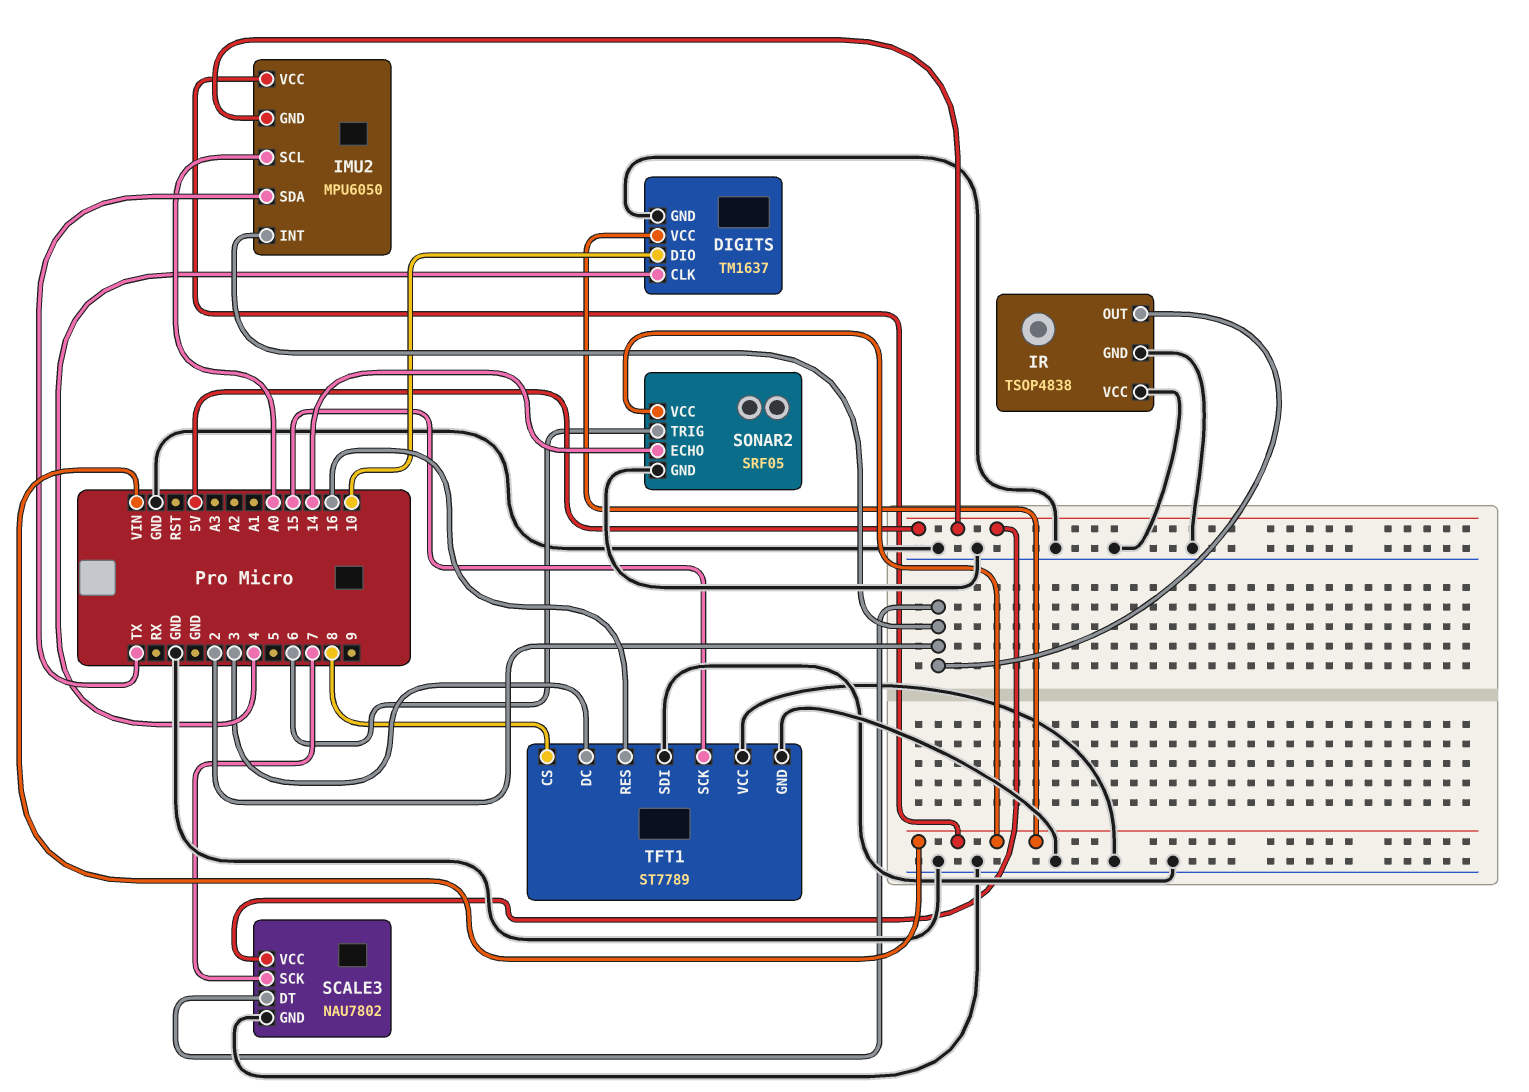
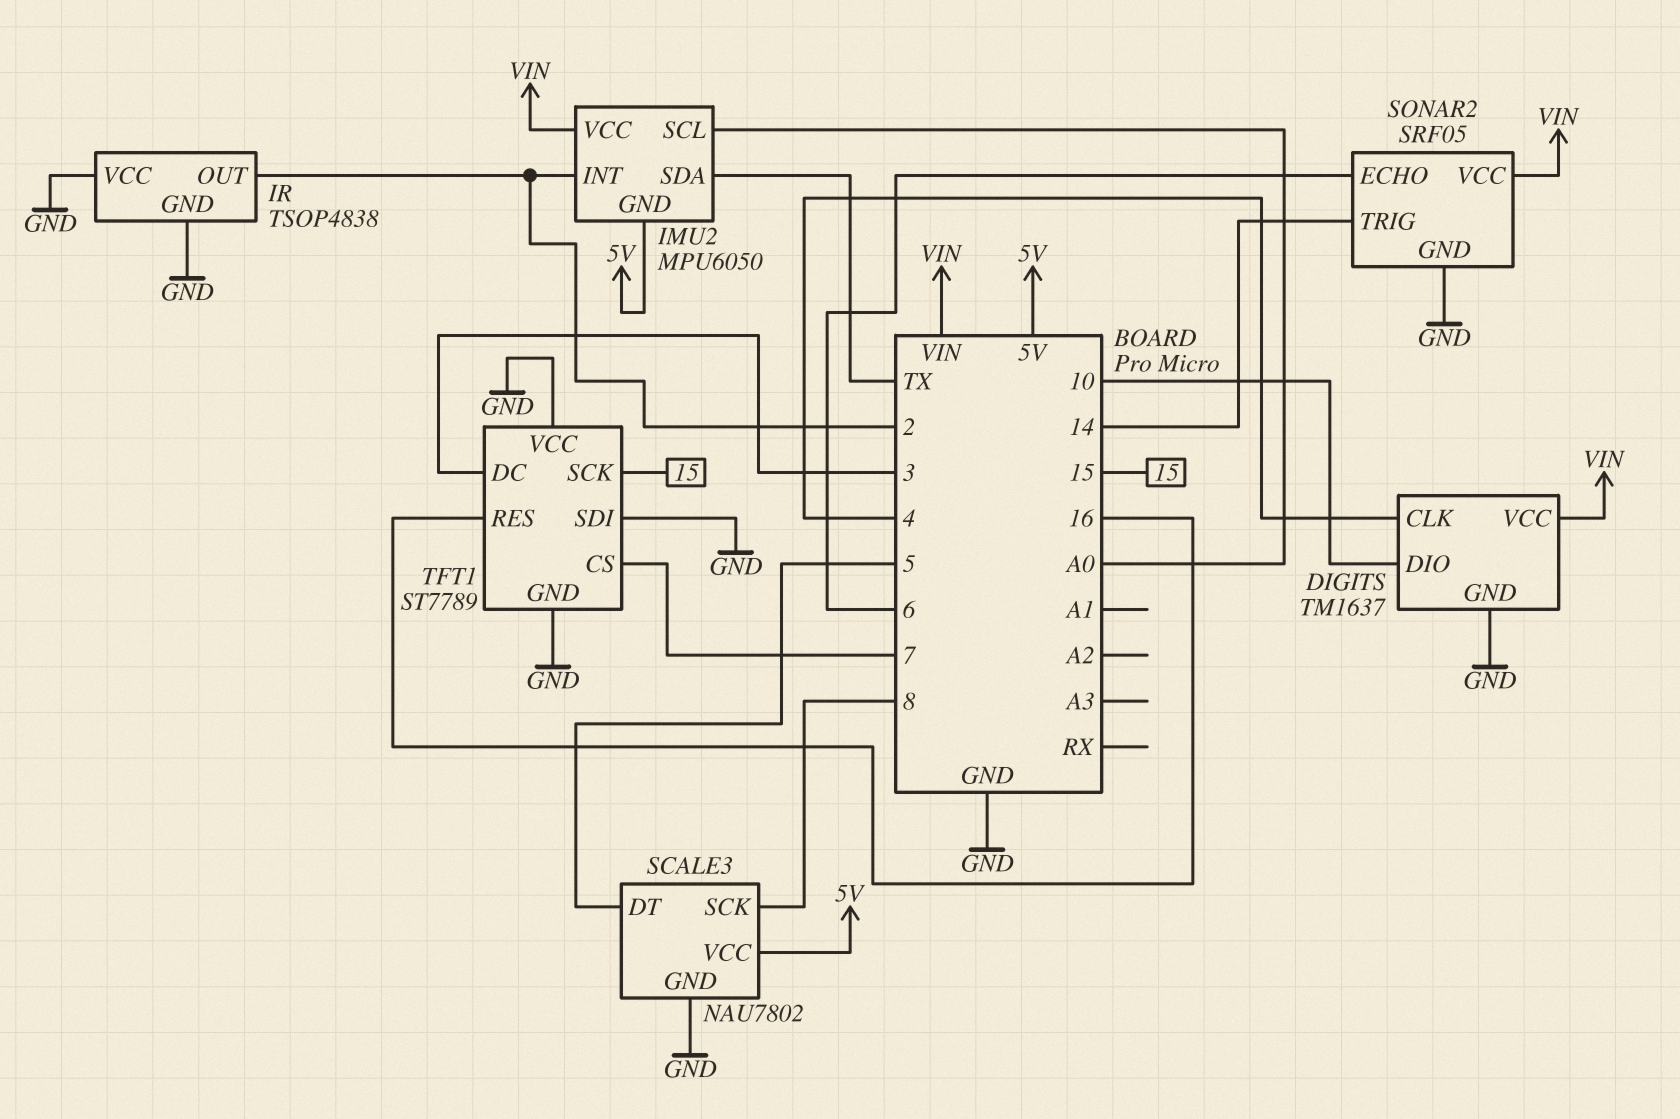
SCALE3 pin DT: 2 -> 5
SCALE3 pin SCK: 7 -> 8
SONAR2 pin ECHO: 14 -> 6
SONAR2 pin TRIG: 6 -> 14
TFT1 pin CS: 8 -> 7

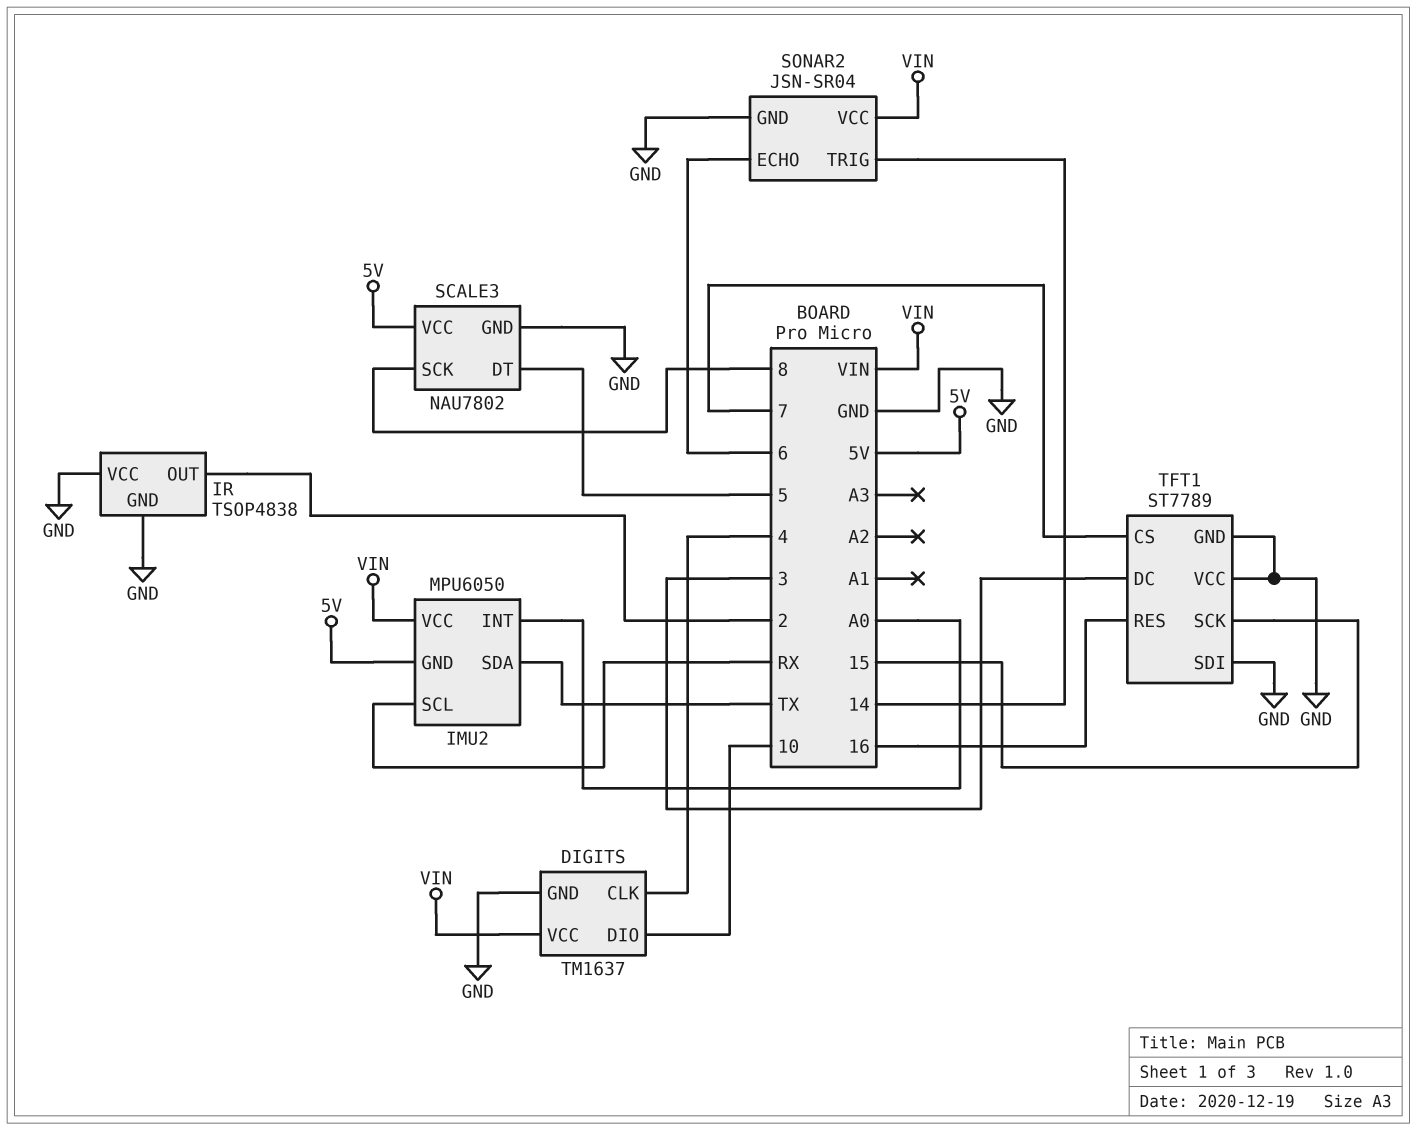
IMU2 pin INT: 2 -> A0
IMU2 pin SCL: A0 -> RX
SONAR2: SRF05 -> JSN-SR04

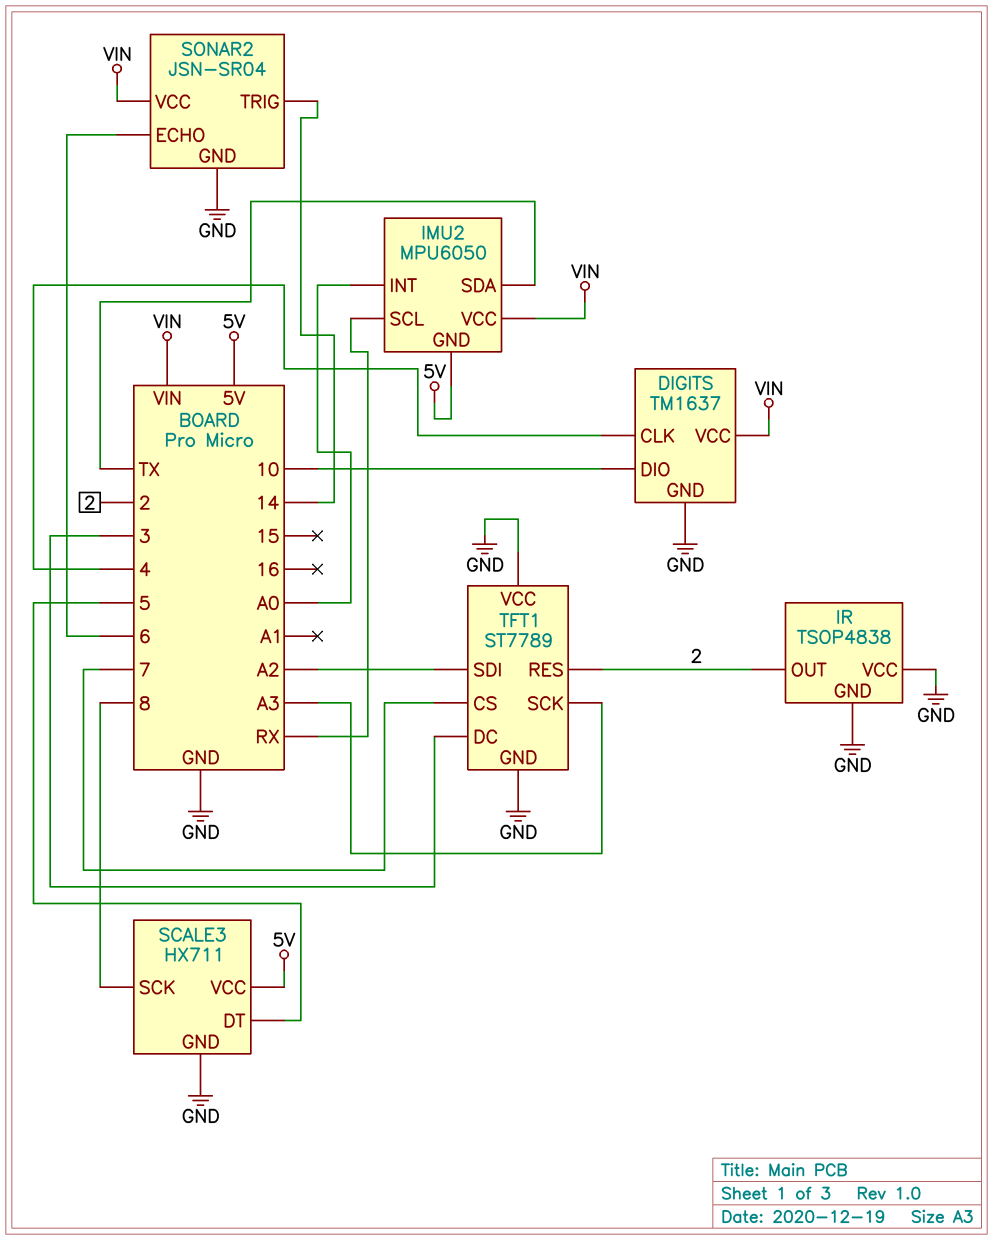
SCALE3: NAU7802 -> HX711
TFT1 pin RES: 16 -> 2
TFT1 pin SCK: 15 -> A3
TFT1 pin SDI: GND -> A2

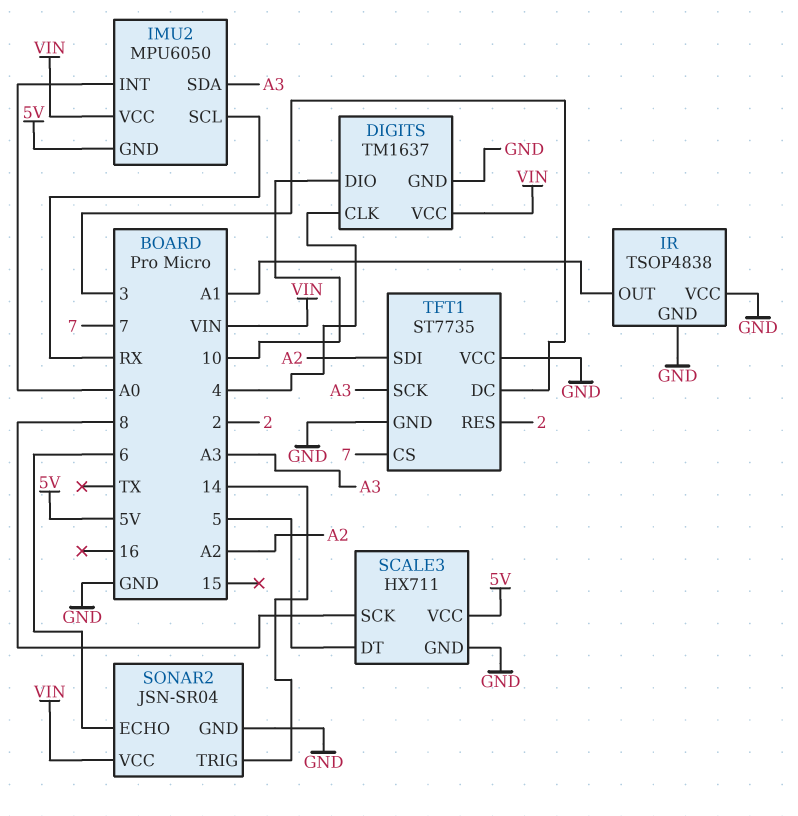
IMU2 pin SDA: TX -> A3
IR pin OUT: 2 -> A1
TFT1: ST7789 -> ST7735

